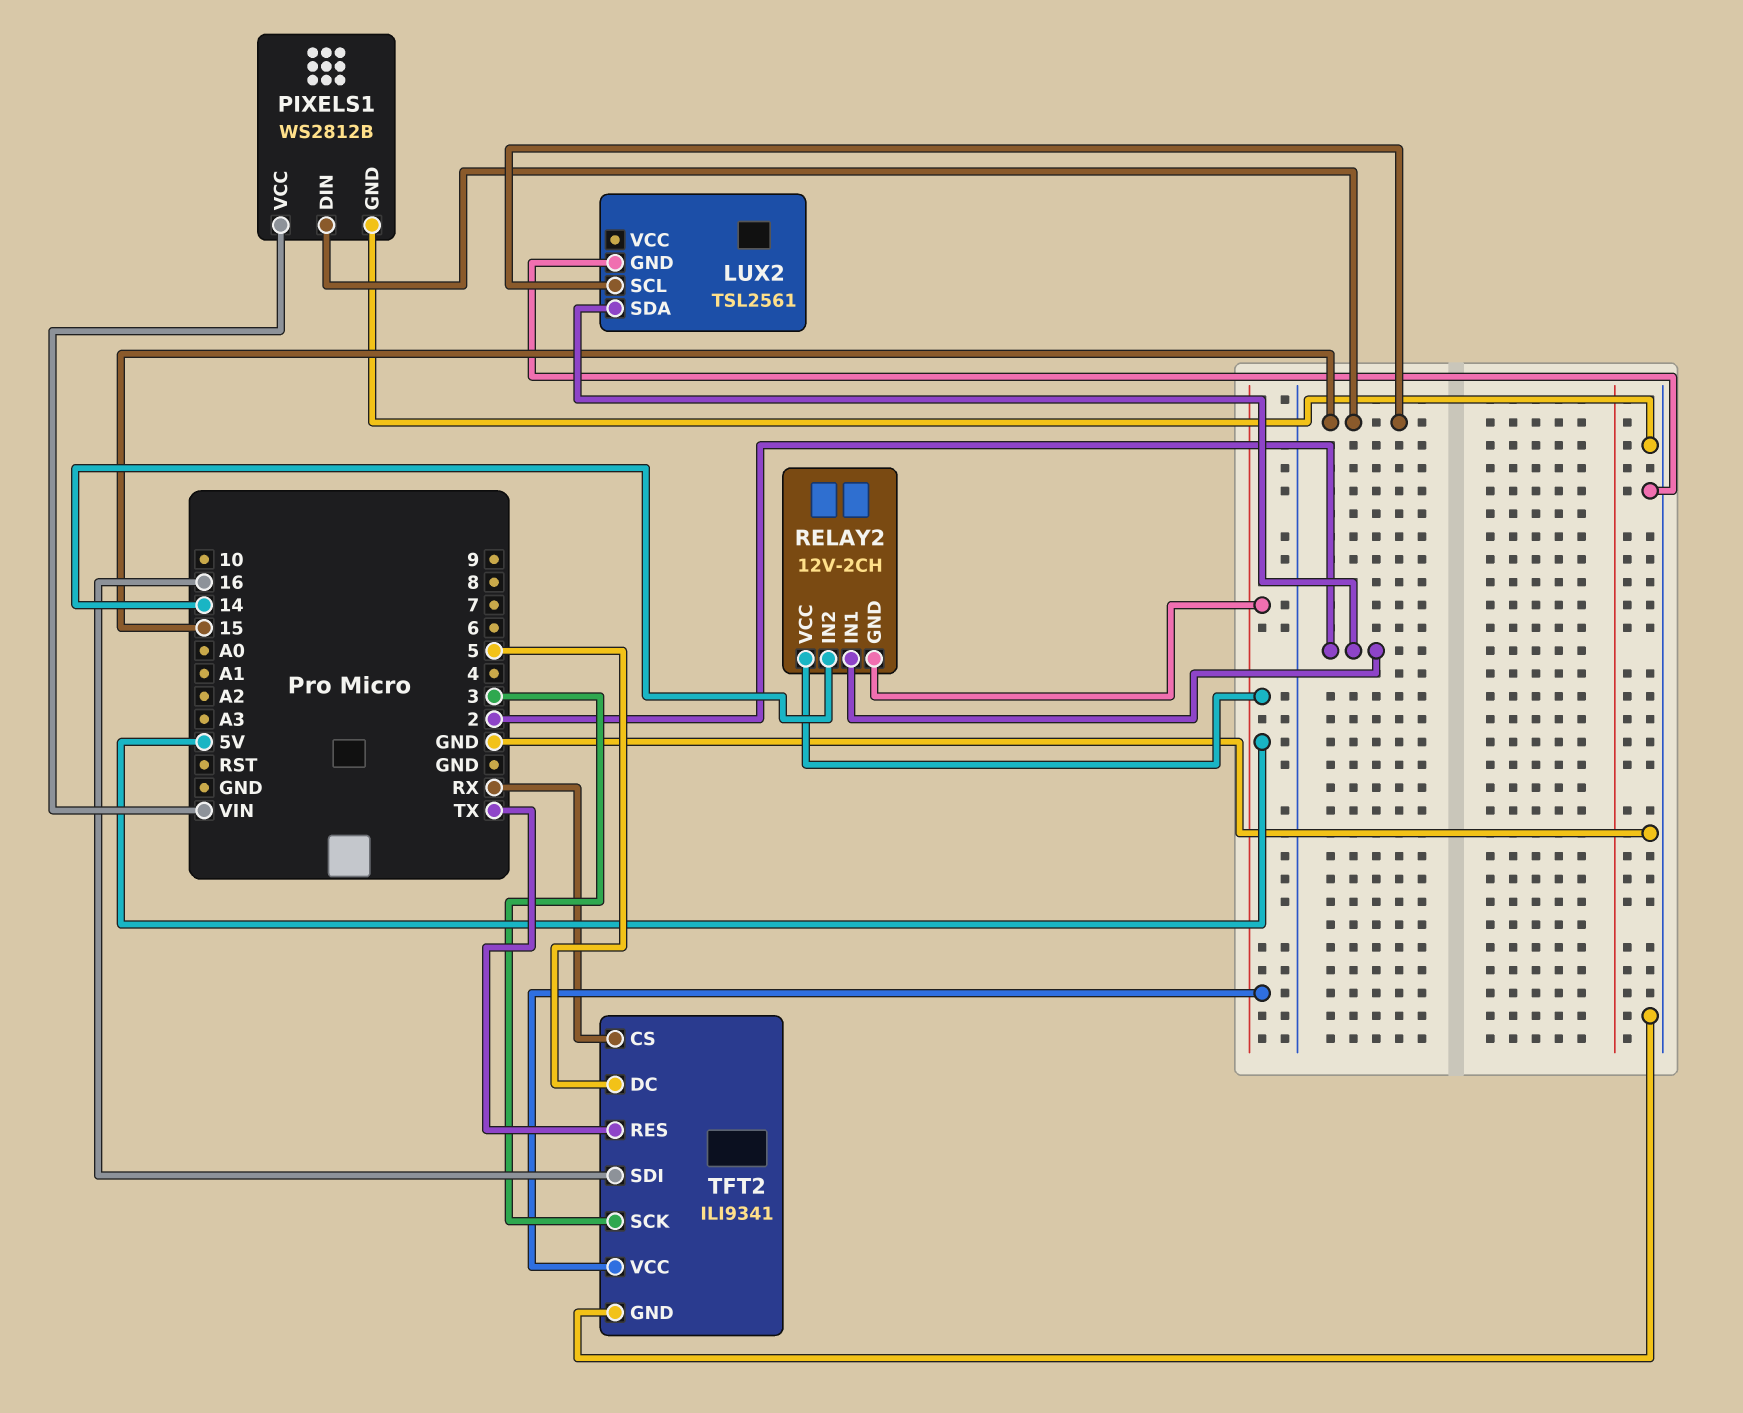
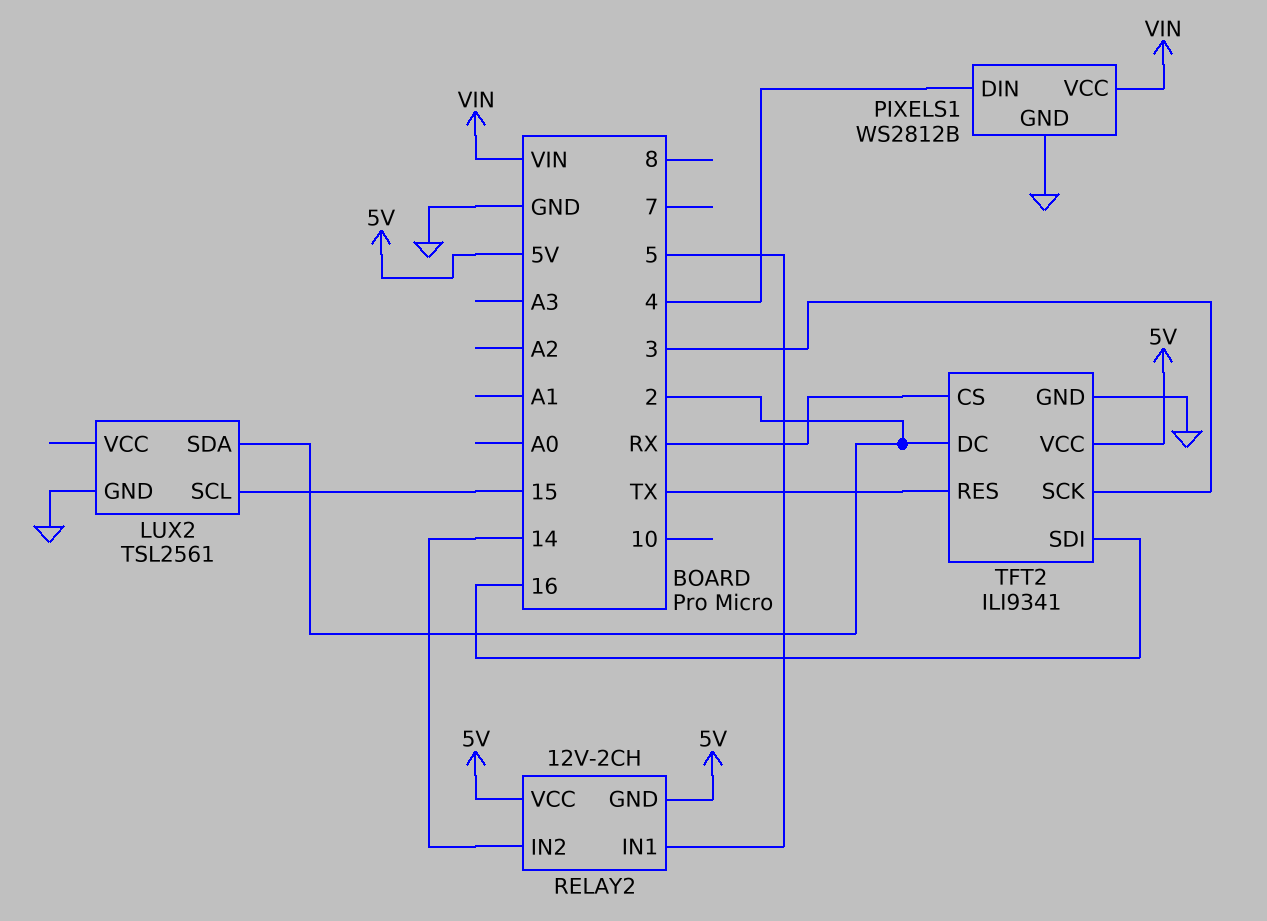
PIXELS1 pin DIN: 15 -> 4
RELAY2 pin IN1: 2 -> 5
TFT2 pin DC: 5 -> 2

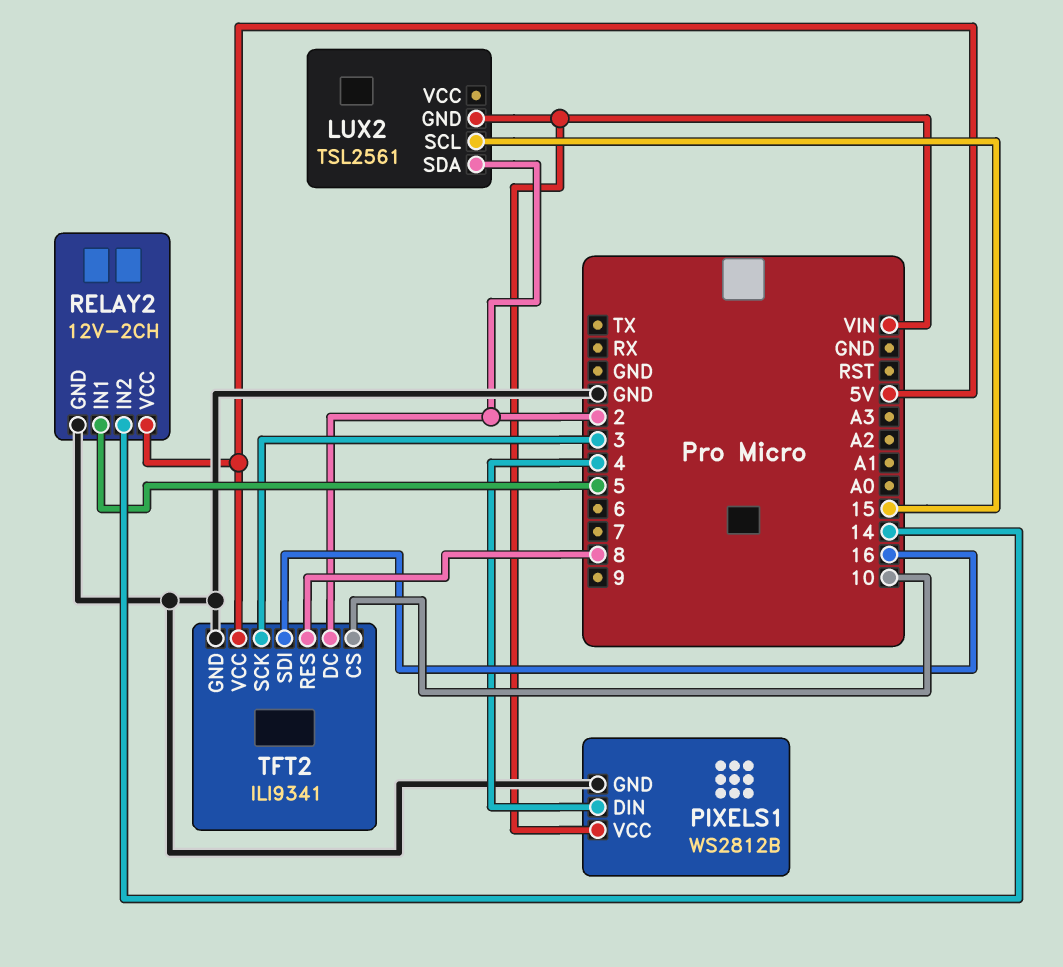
LUX2 pin GND: GND -> VIN
RELAY2 pin GND: 5V -> GND
TFT2 pin CS: RX -> 10
TFT2 pin RES: TX -> 8

